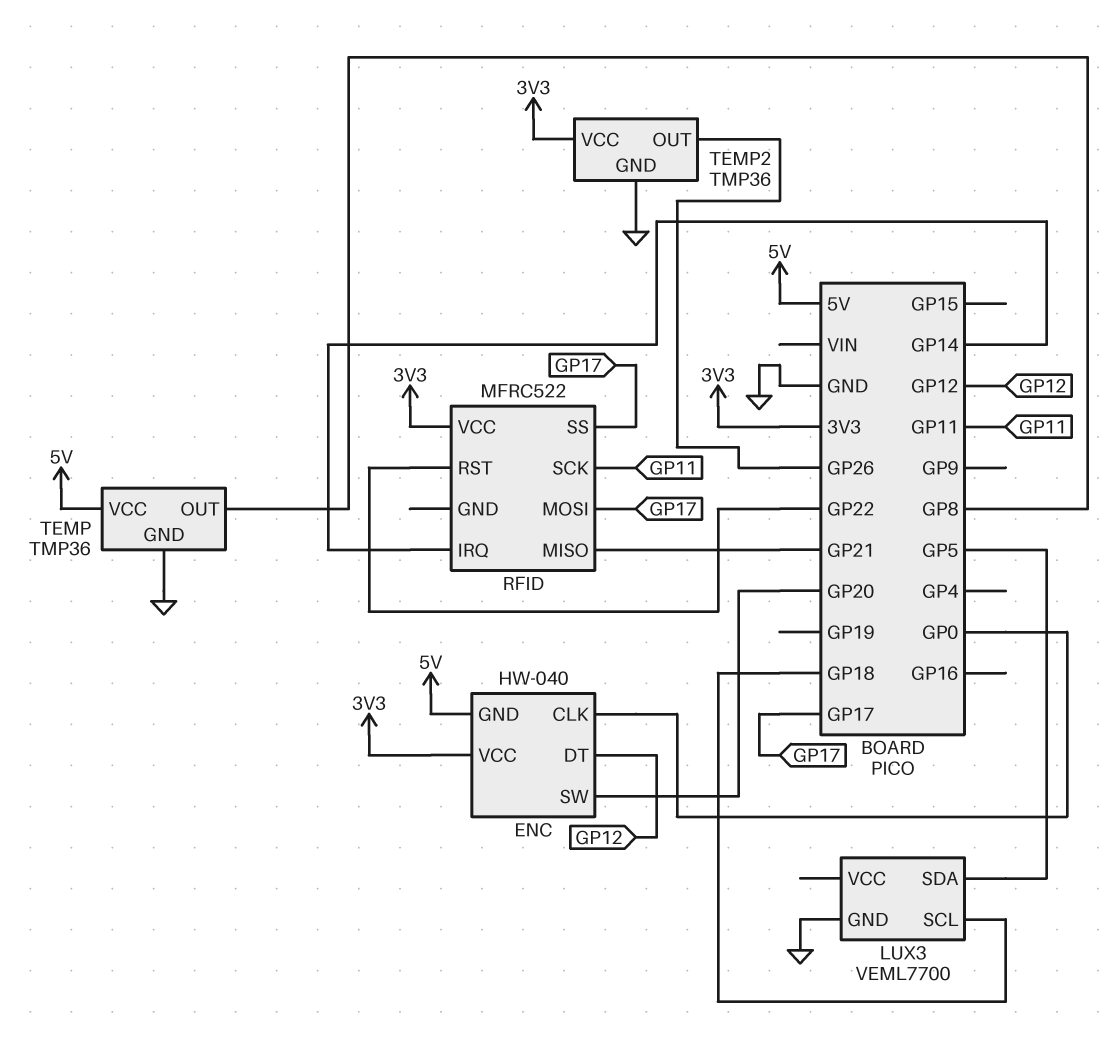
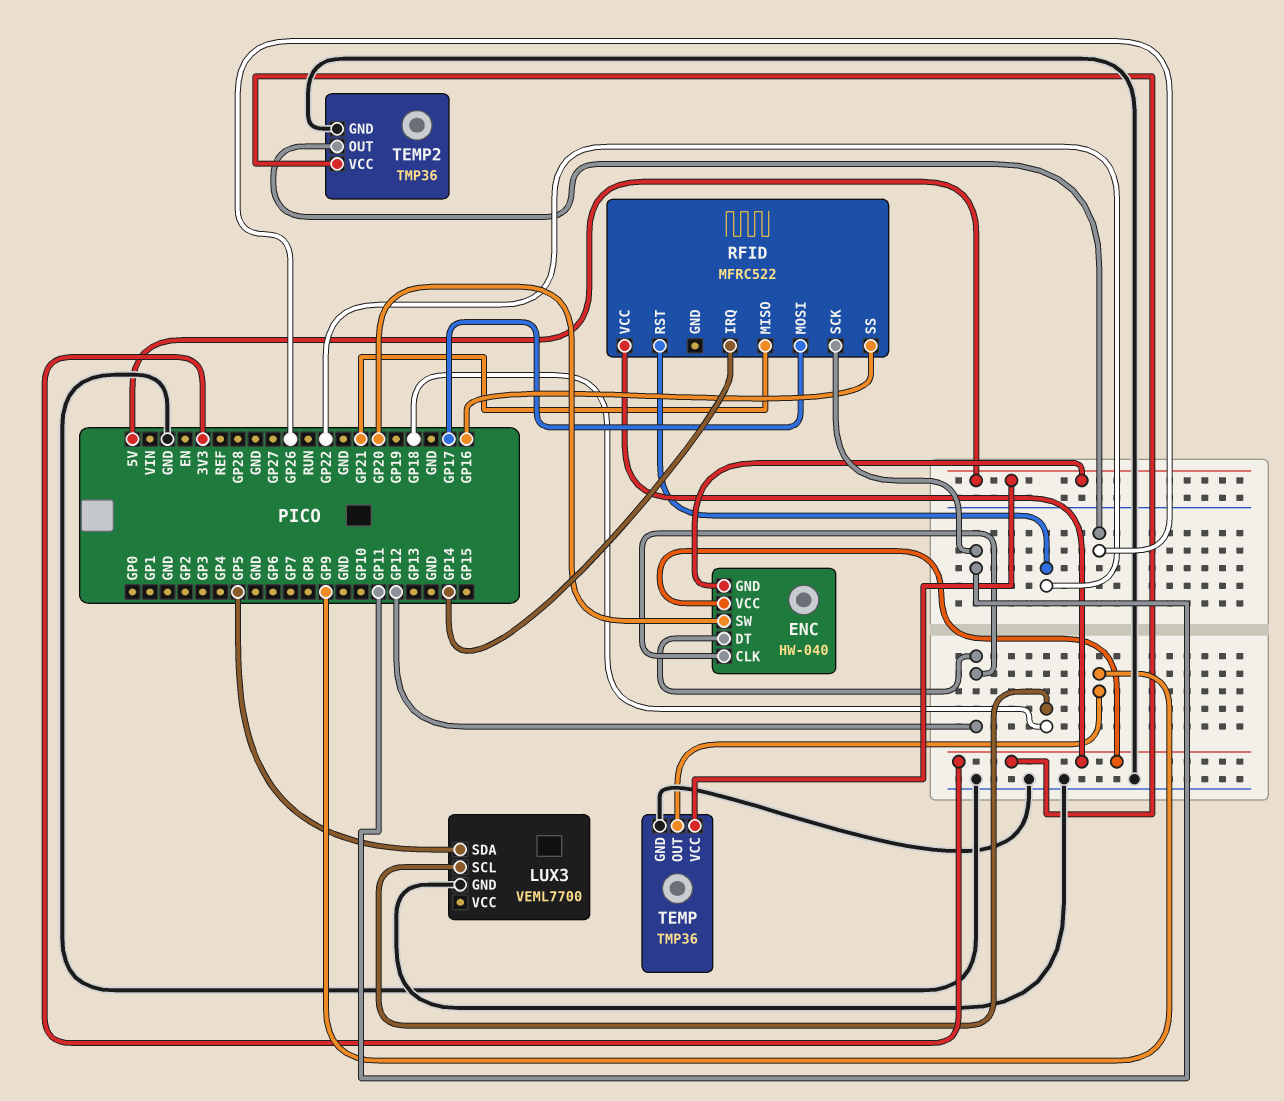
ENC pin CLK: GP0 -> GP12
RFID pin SS: GP17 -> GP16
TEMP pin OUT: GP8 -> GP9

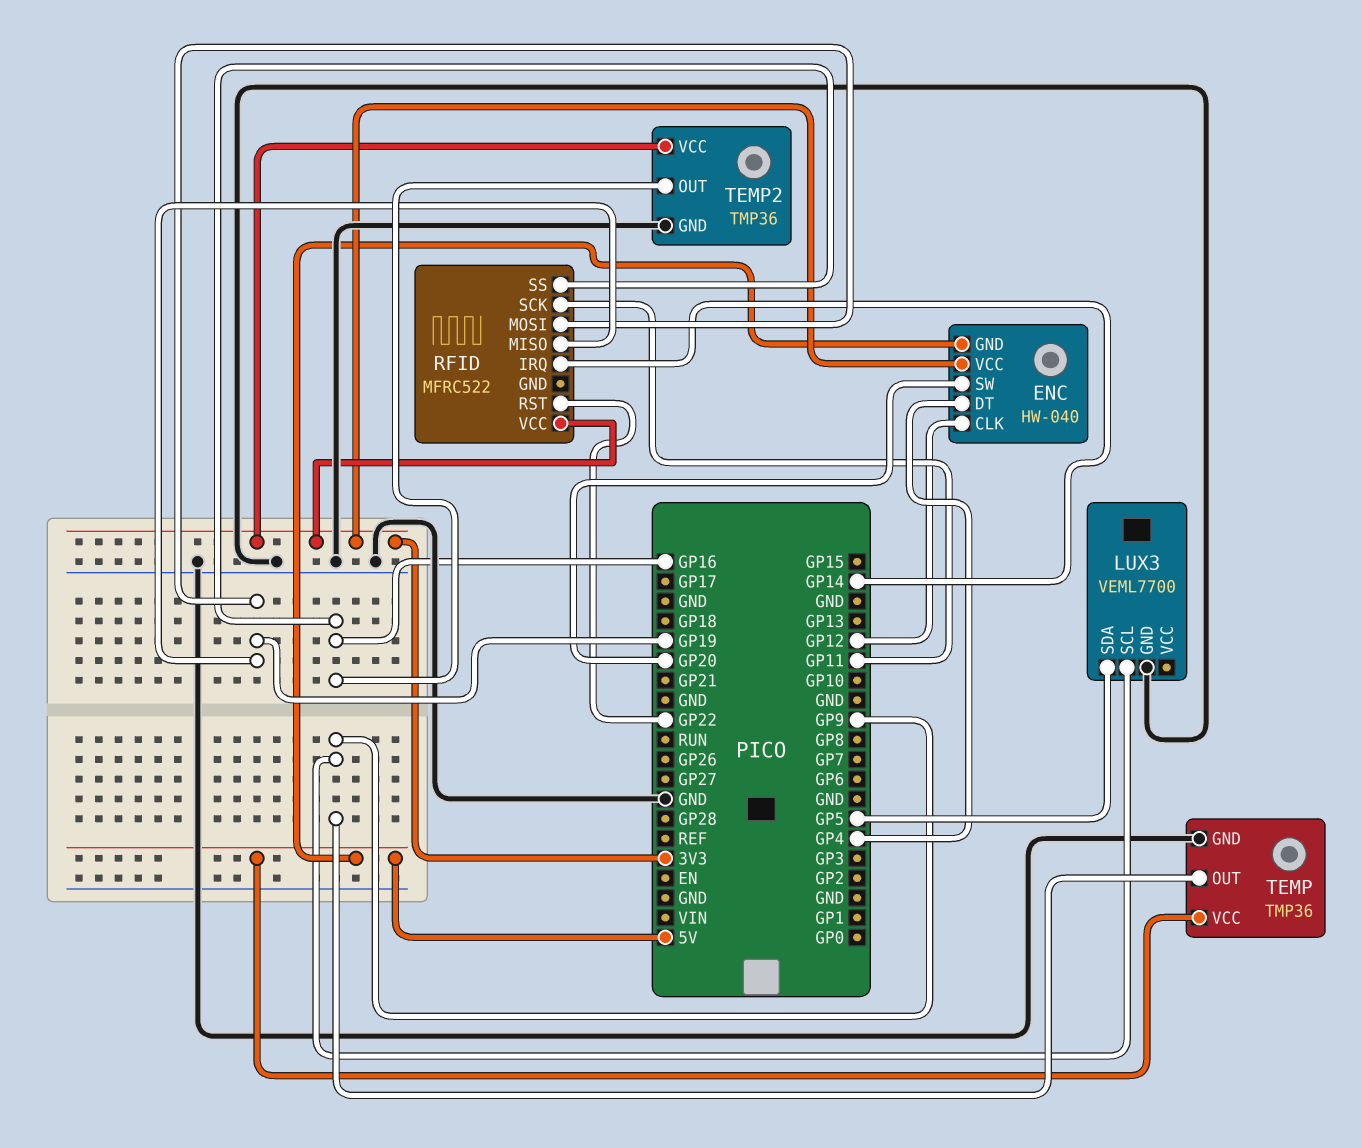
ENC pin DT: GP12 -> GP4
LUX3 pin SCL: GP18 -> GP9
RFID pin MISO: GP21 -> GP19
RFID pin MOSI: GP17 -> GP19
TEMP2 pin OUT: GP26 -> GP16

